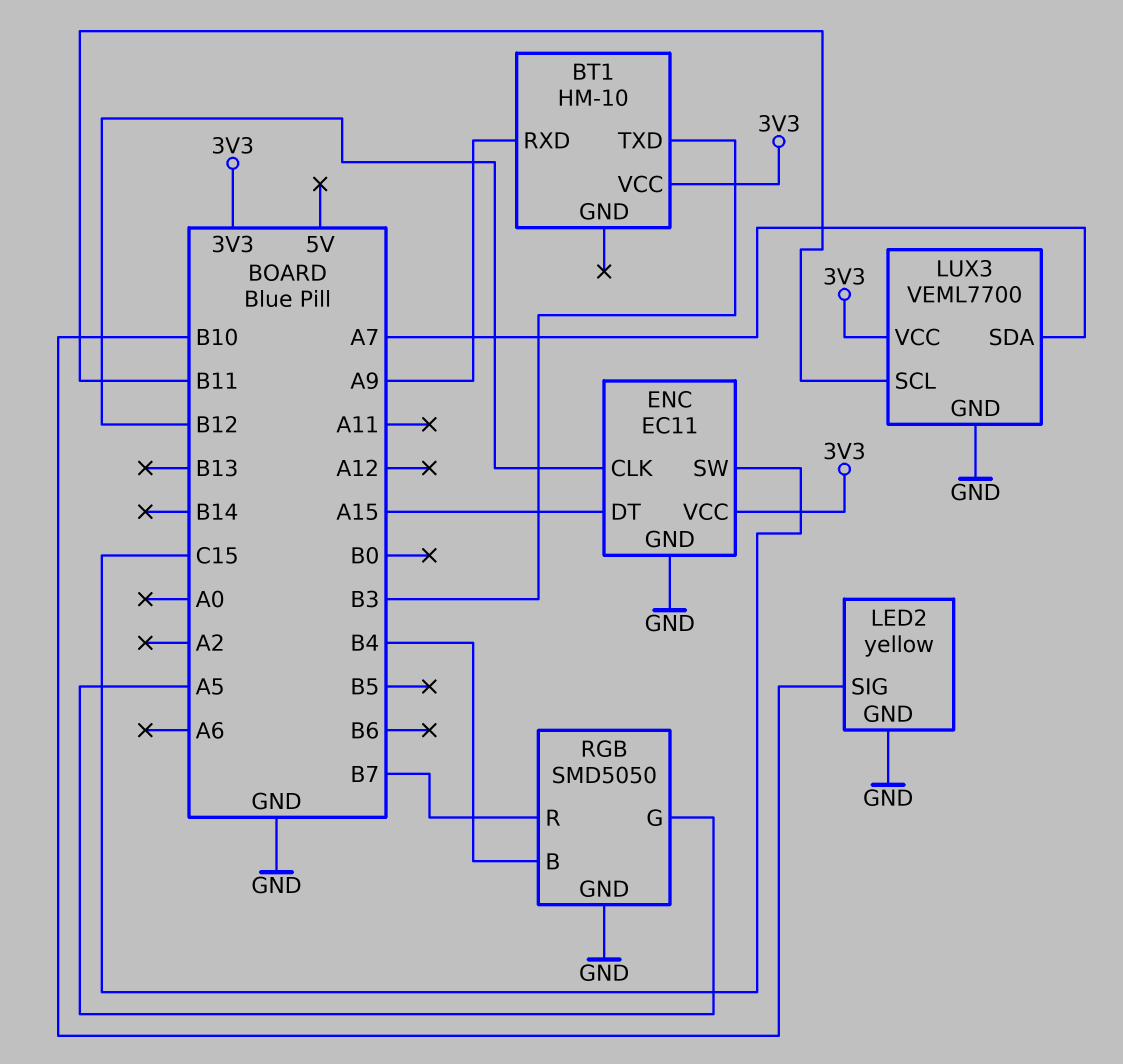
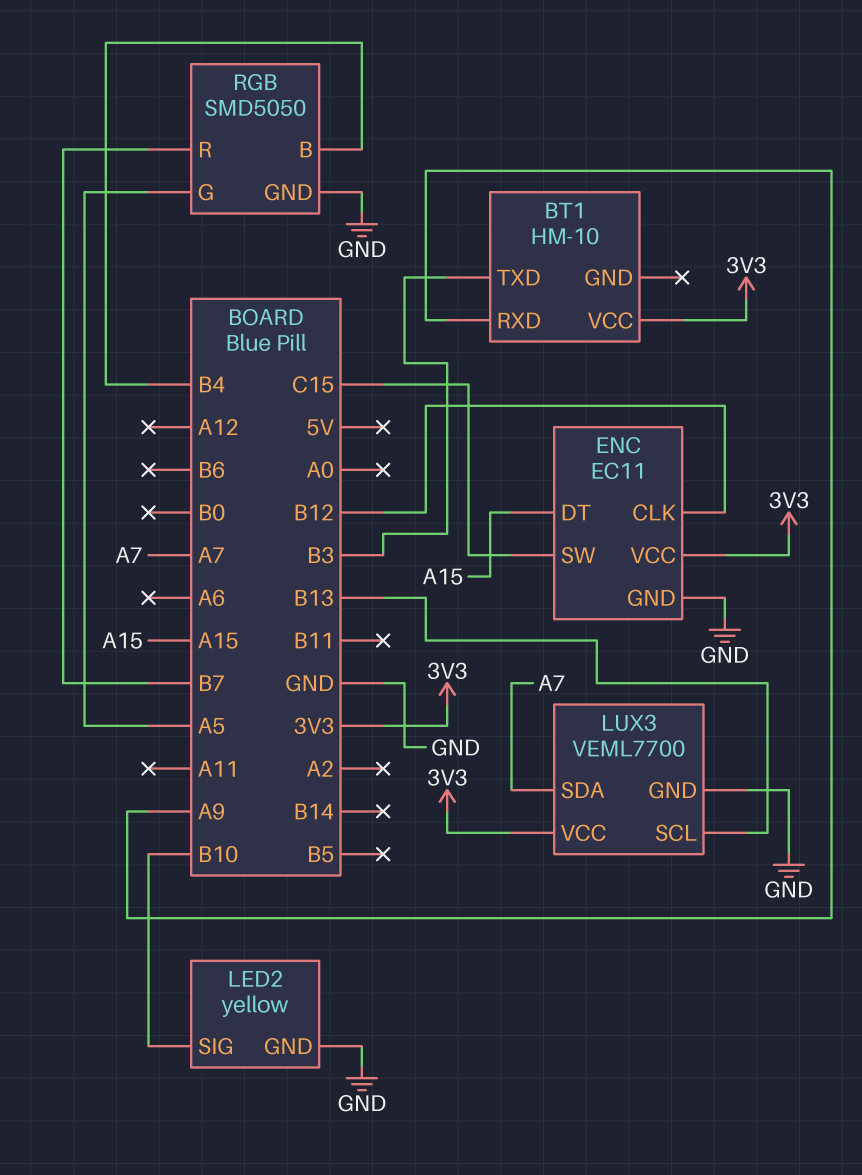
LUX3 pin SCL: B11 -> B13

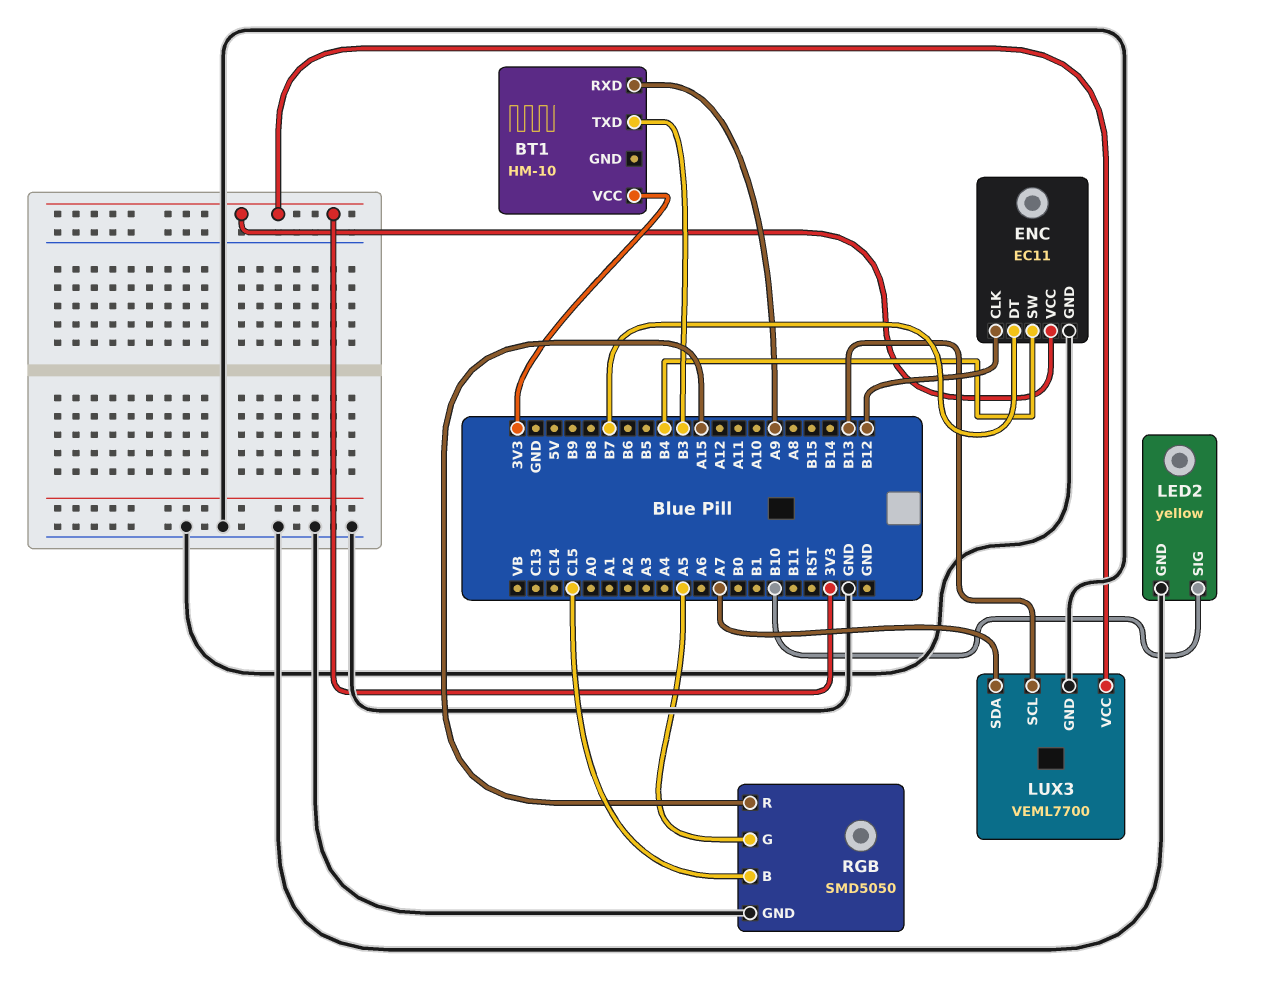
ENC pin DT: A15 -> B7
ENC pin SW: C15 -> B4
RGB pin B: B4 -> C15
RGB pin R: B7 -> A15

